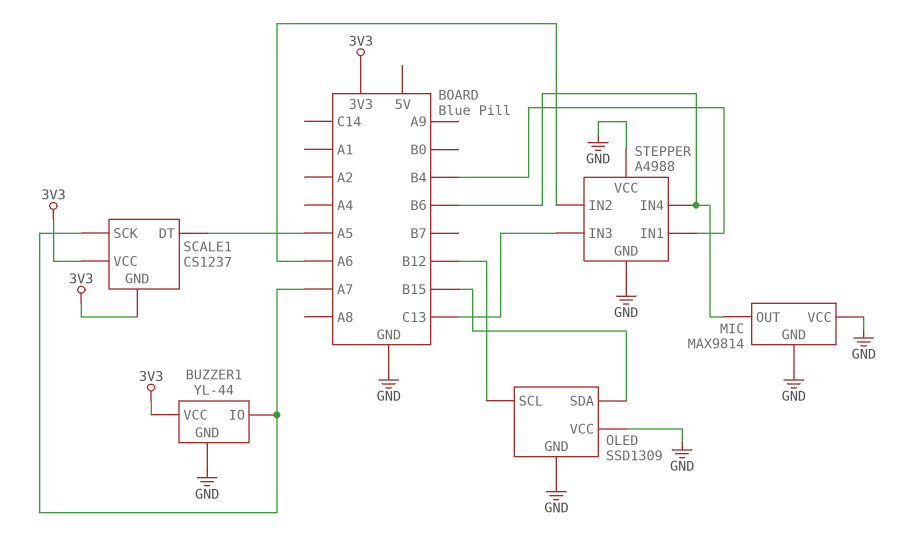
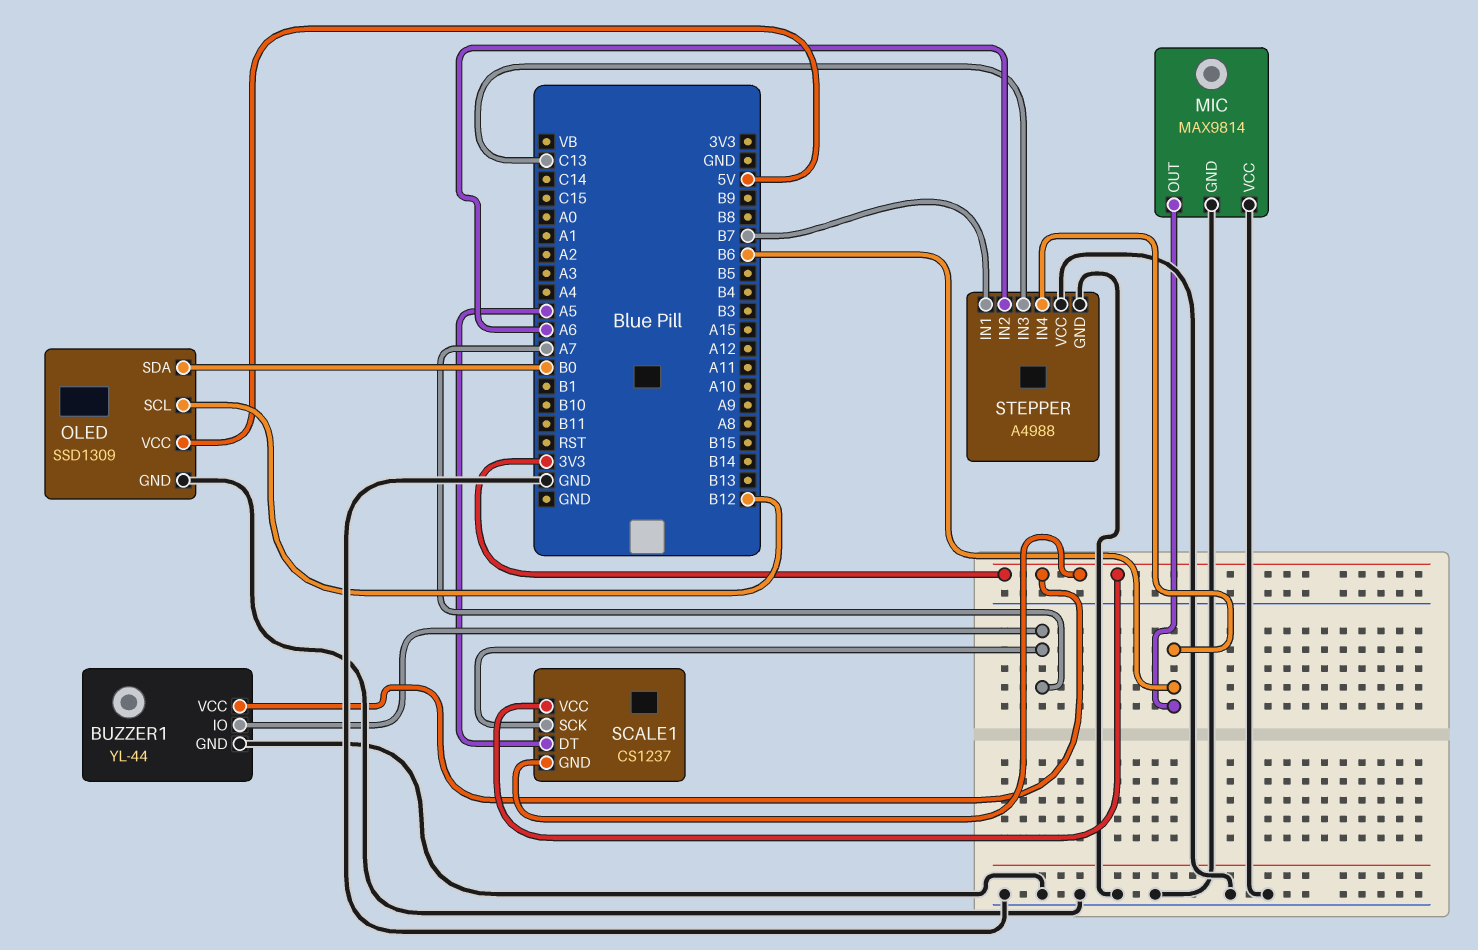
OLED pin SDA: B15 -> B0
OLED pin VCC: GND -> 5V
STEPPER pin IN1: B4 -> B7

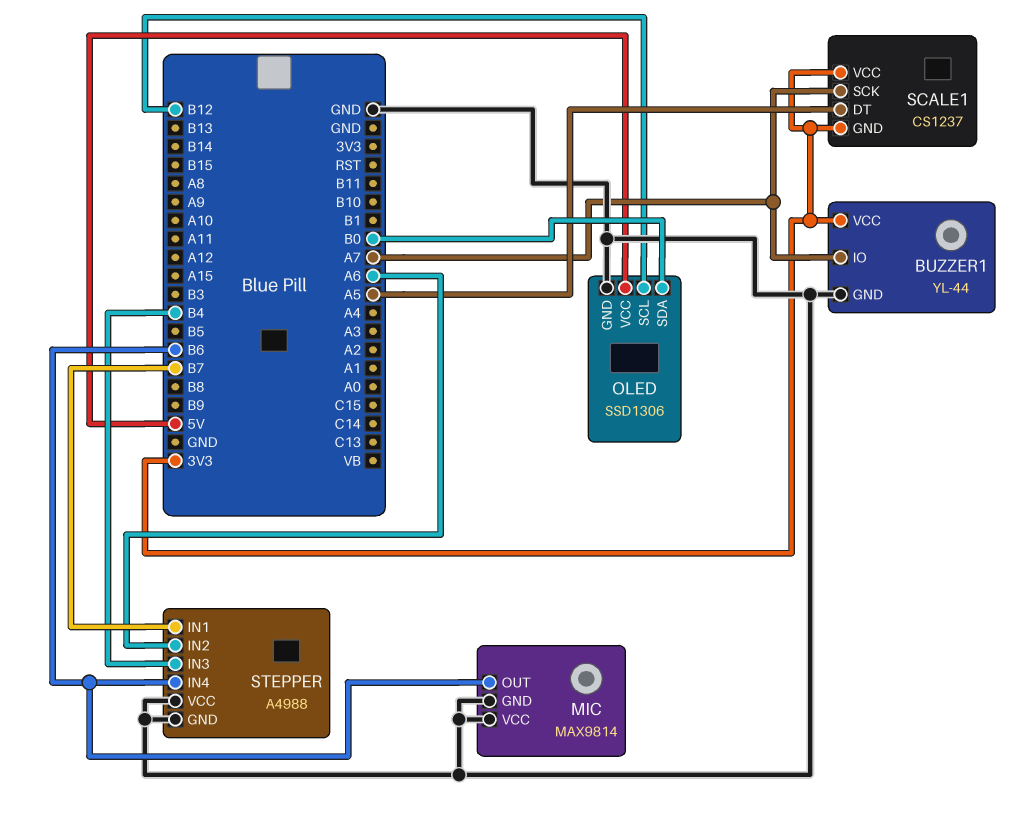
OLED: SSD1309 -> SSD1306
STEPPER pin IN3: C13 -> B4

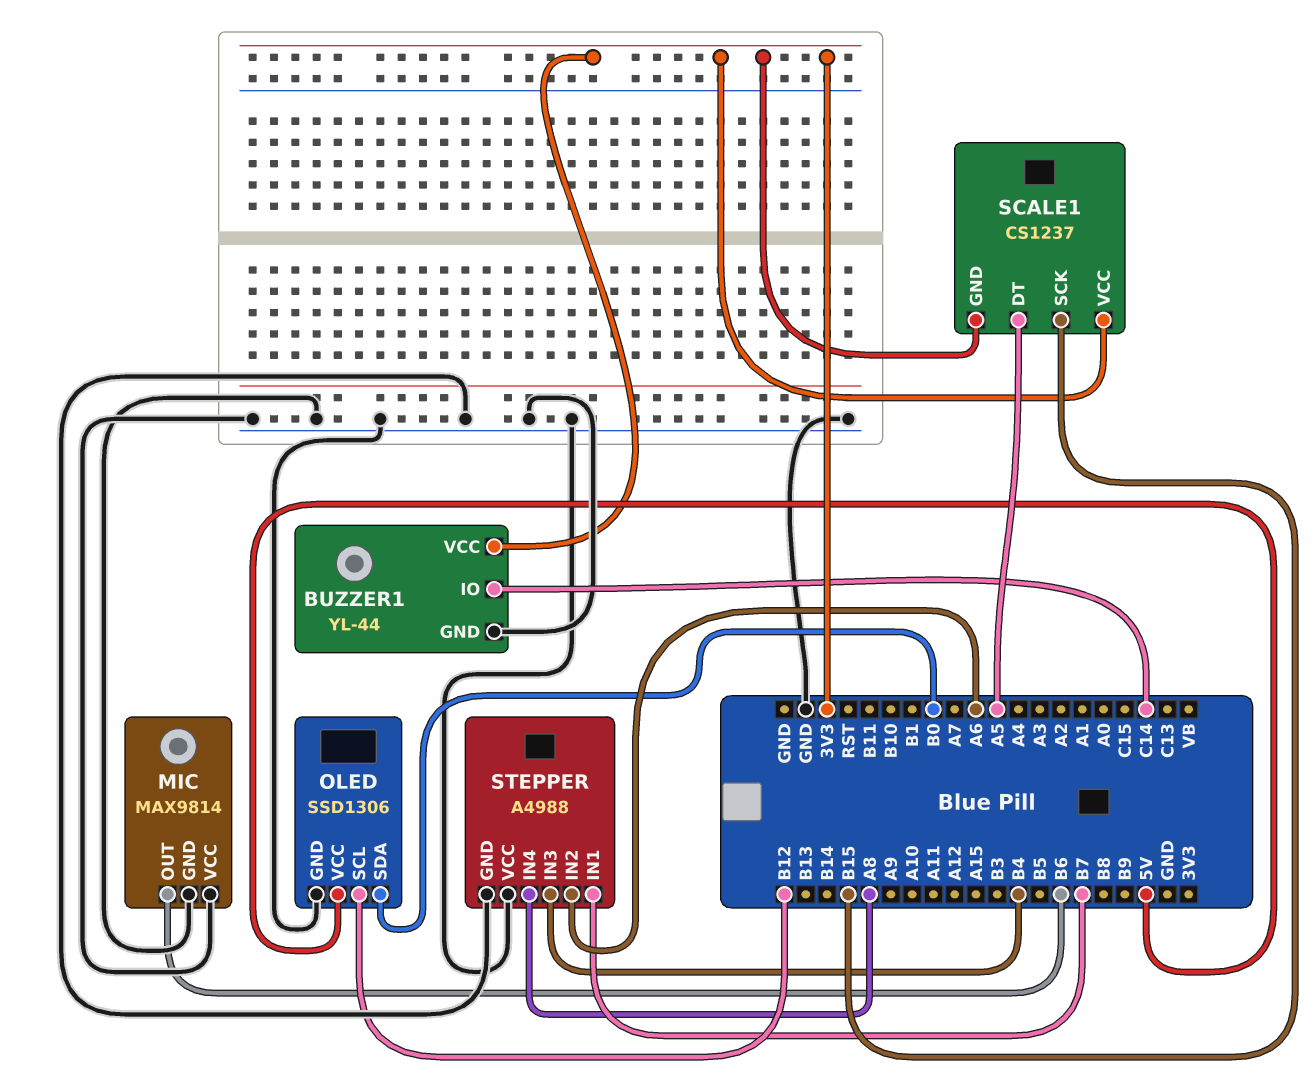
BUZZER1 pin IO: A7 -> C14
SCALE1 pin SCK: A7 -> B15
STEPPER pin IN4: B6 -> A8

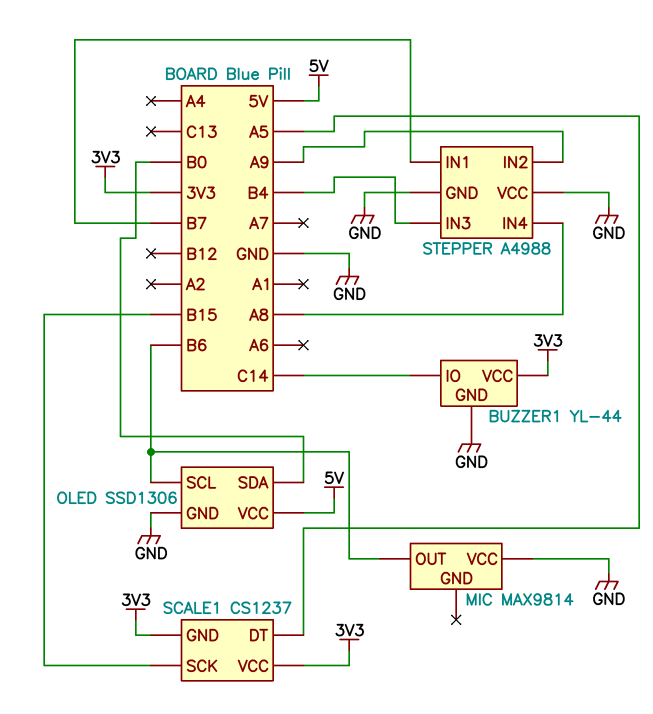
MIC pin GND: GND -> none
OLED pin SCL: B12 -> B6
STEPPER pin IN2: A6 -> A9

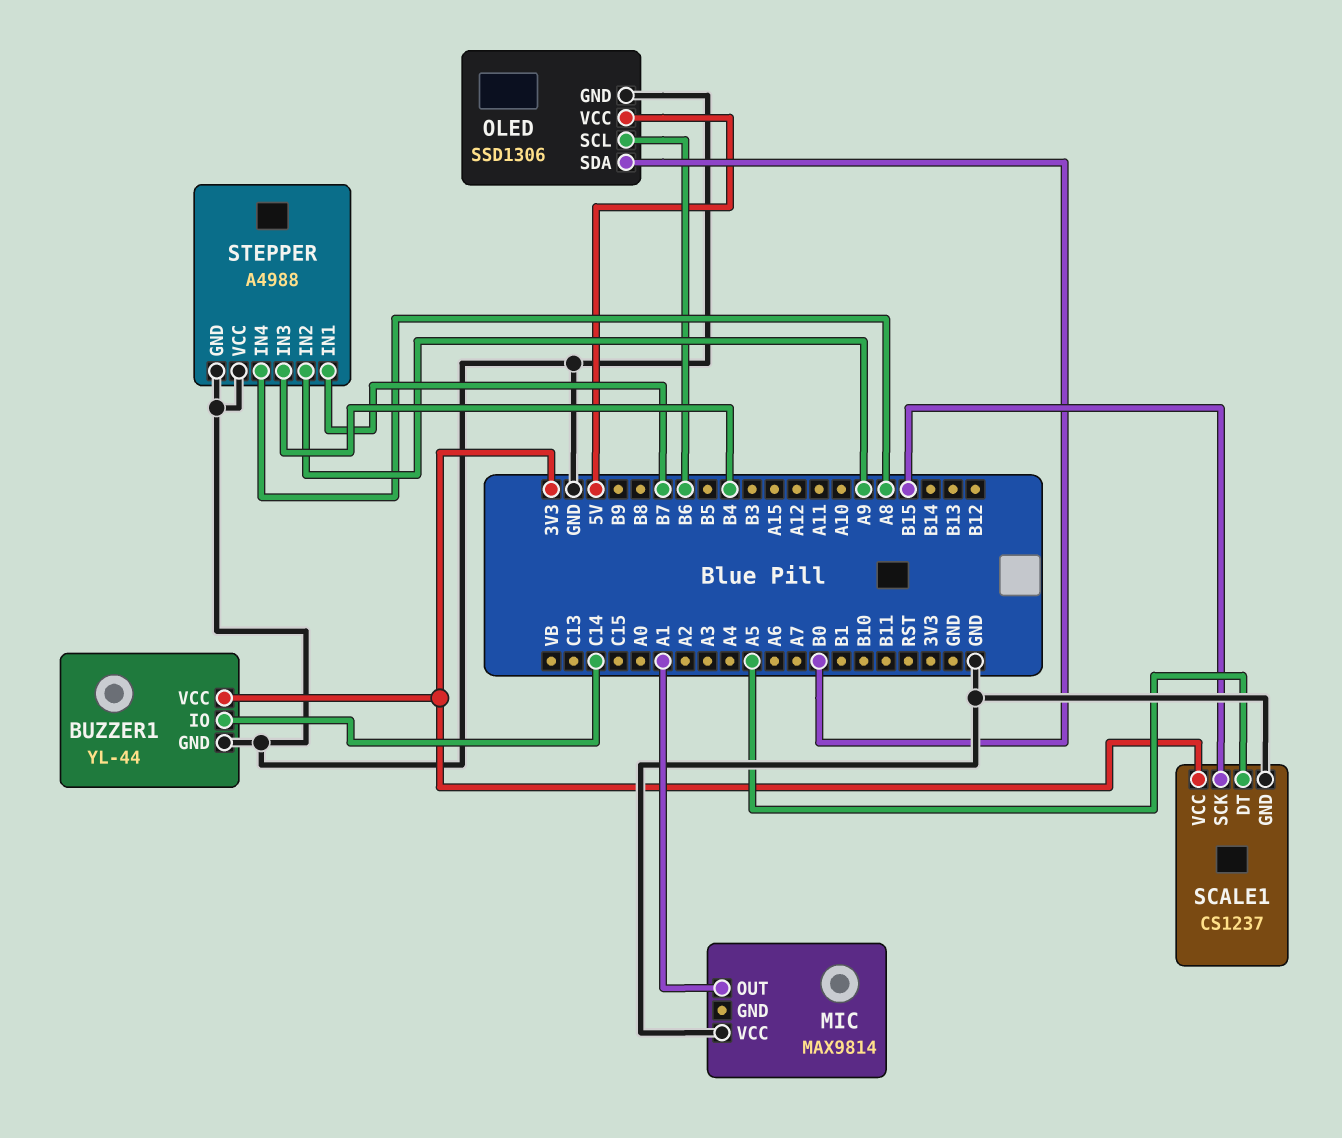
MIC pin OUT: B6 -> A1
SCALE1 pin GND: 3V3 -> GND

